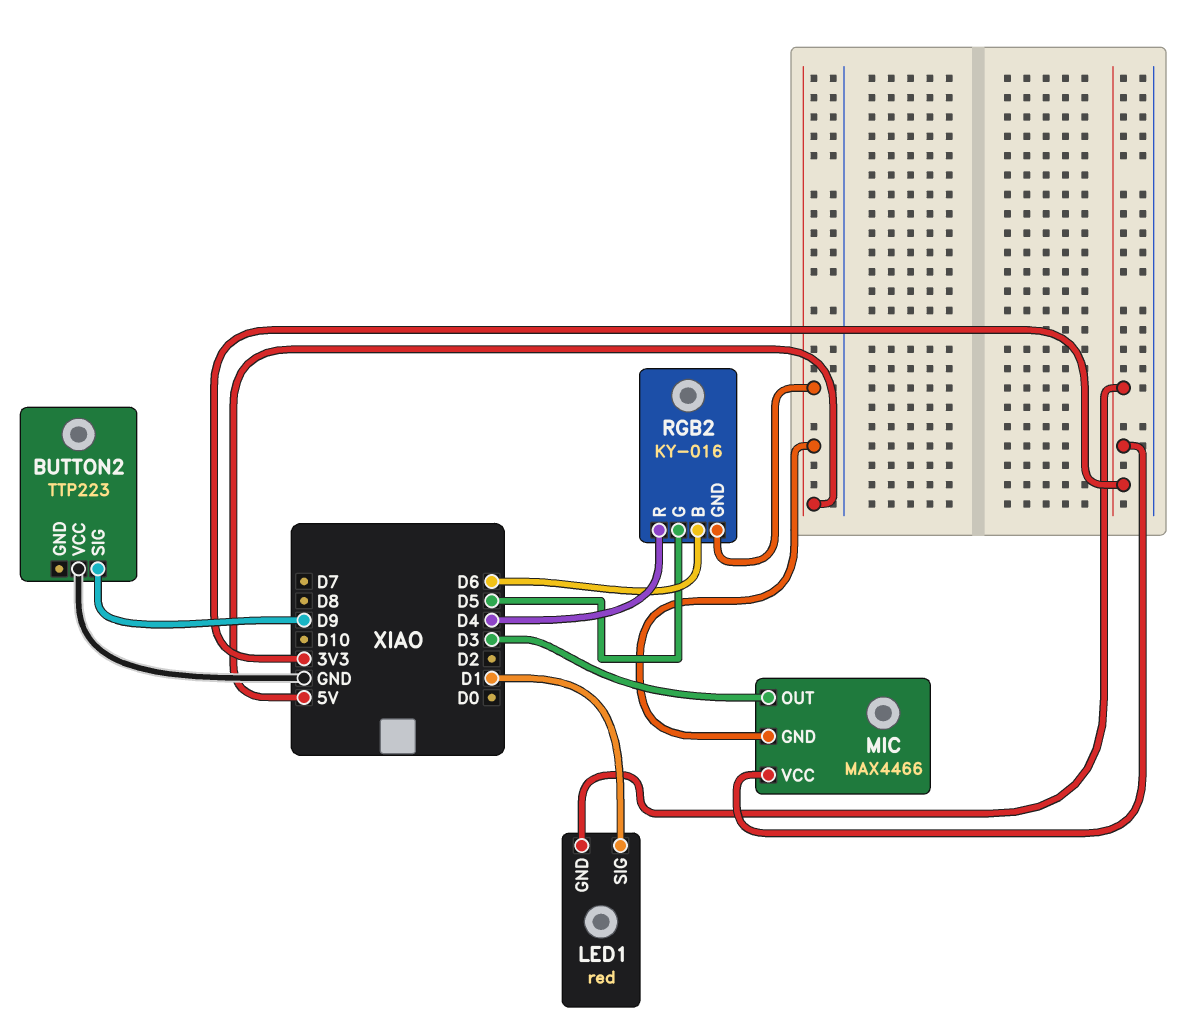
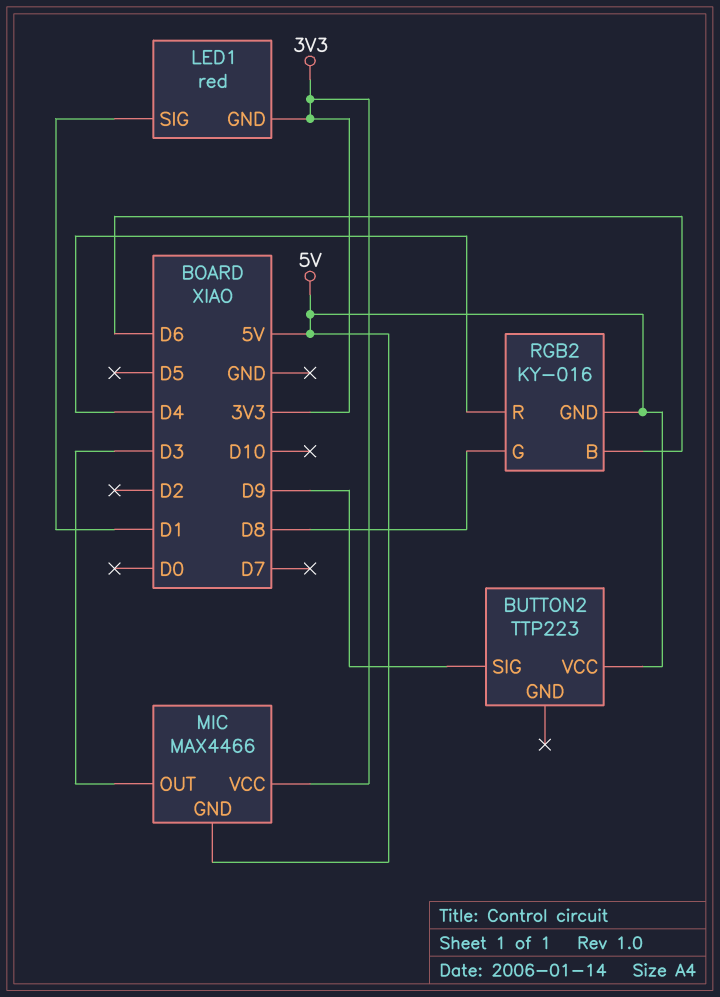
BUTTON2 pin VCC: GND -> 5V
RGB2 pin G: D5 -> D8

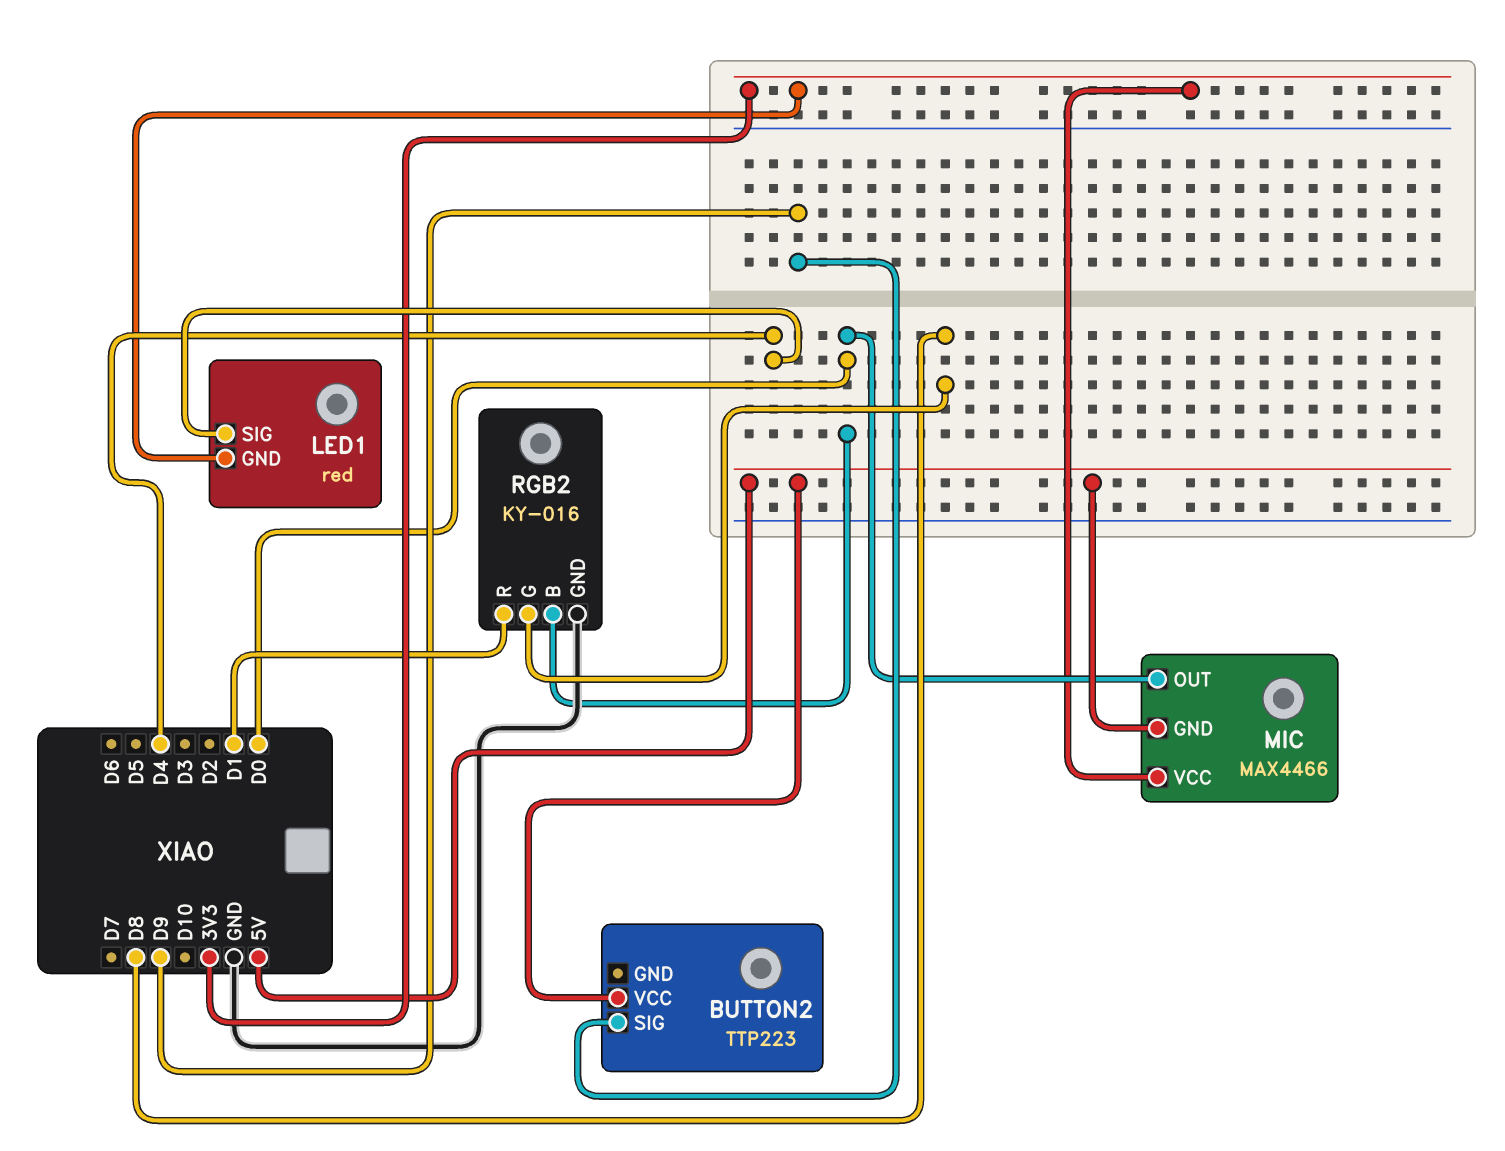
LED1 pin SIG: D1 -> D4
MIC pin OUT: D3 -> D0
RGB2 pin B: D6 -> D0
RGB2 pin GND: 5V -> GND
RGB2 pin R: D4 -> D1

